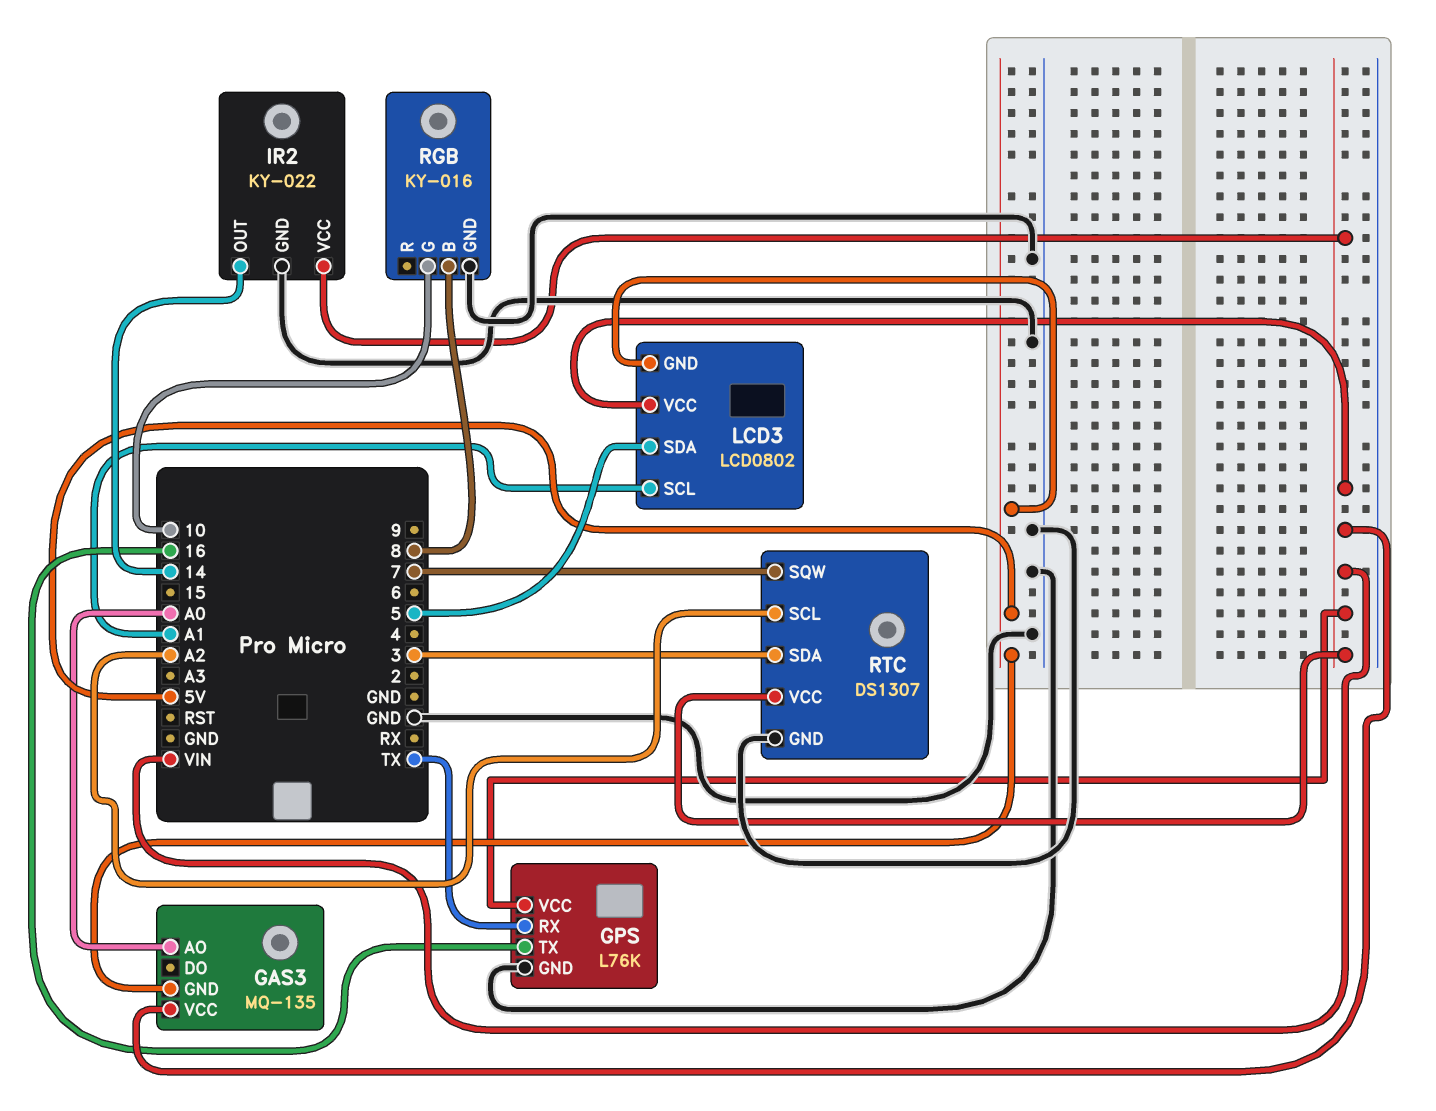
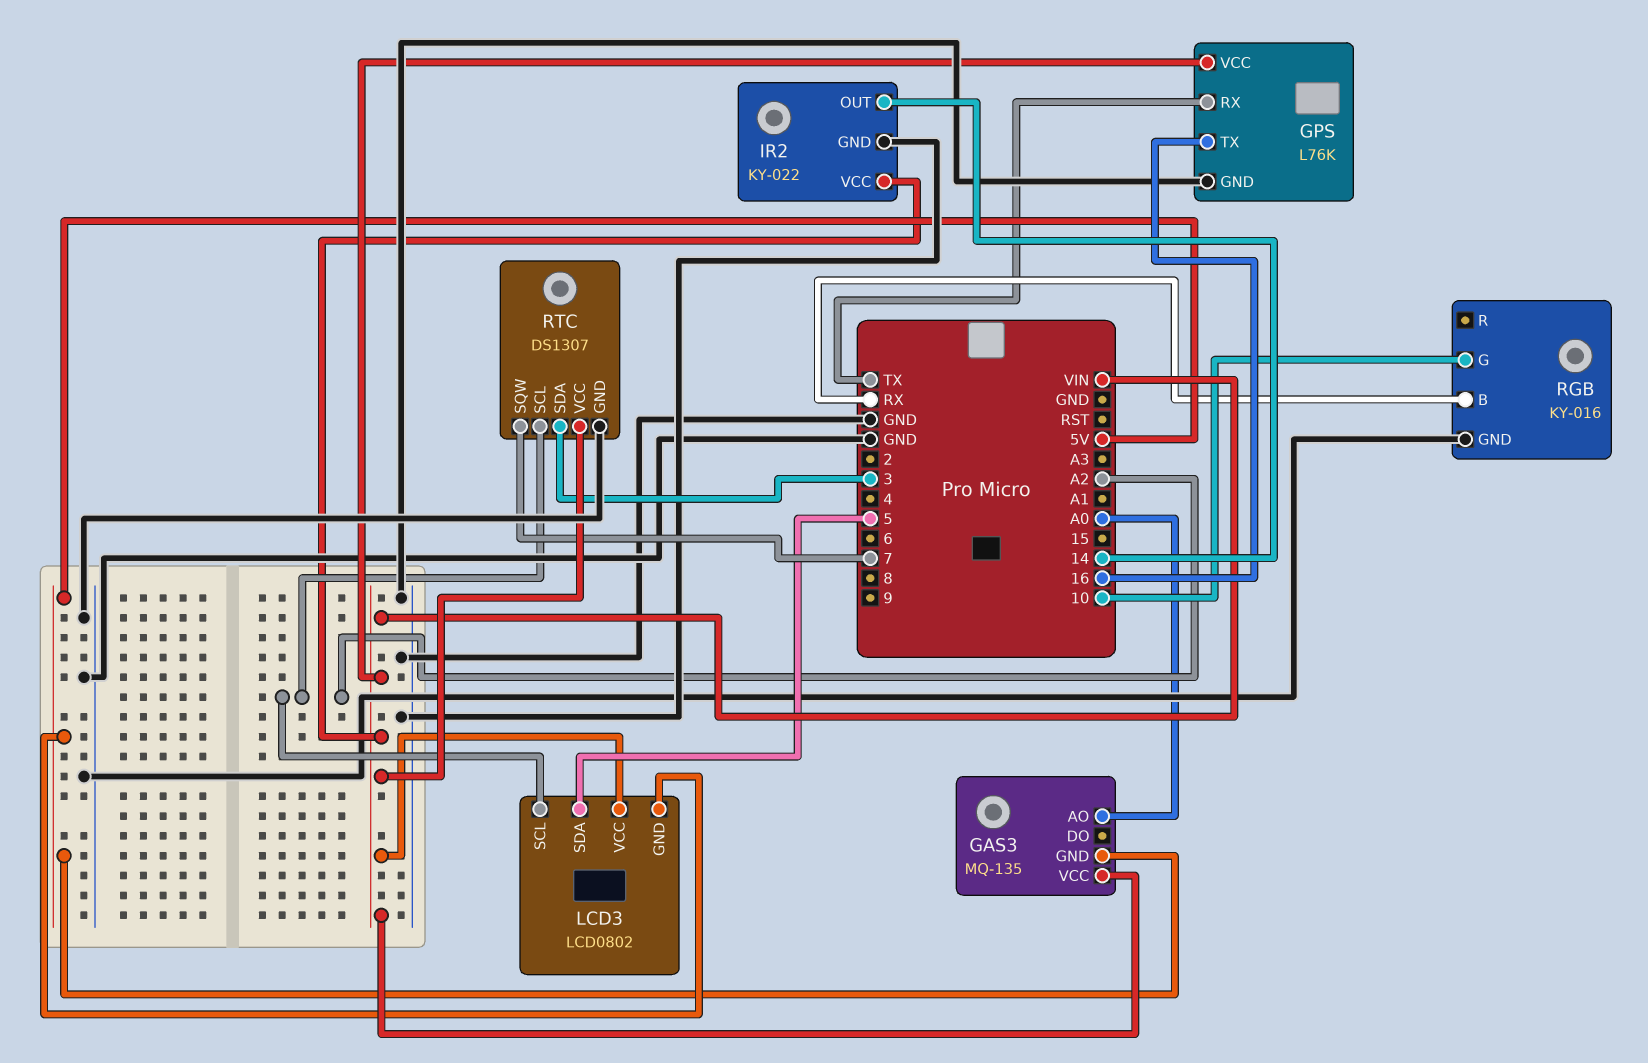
LCD3 pin SCL: A1 -> A2
RGB pin B: 8 -> RX

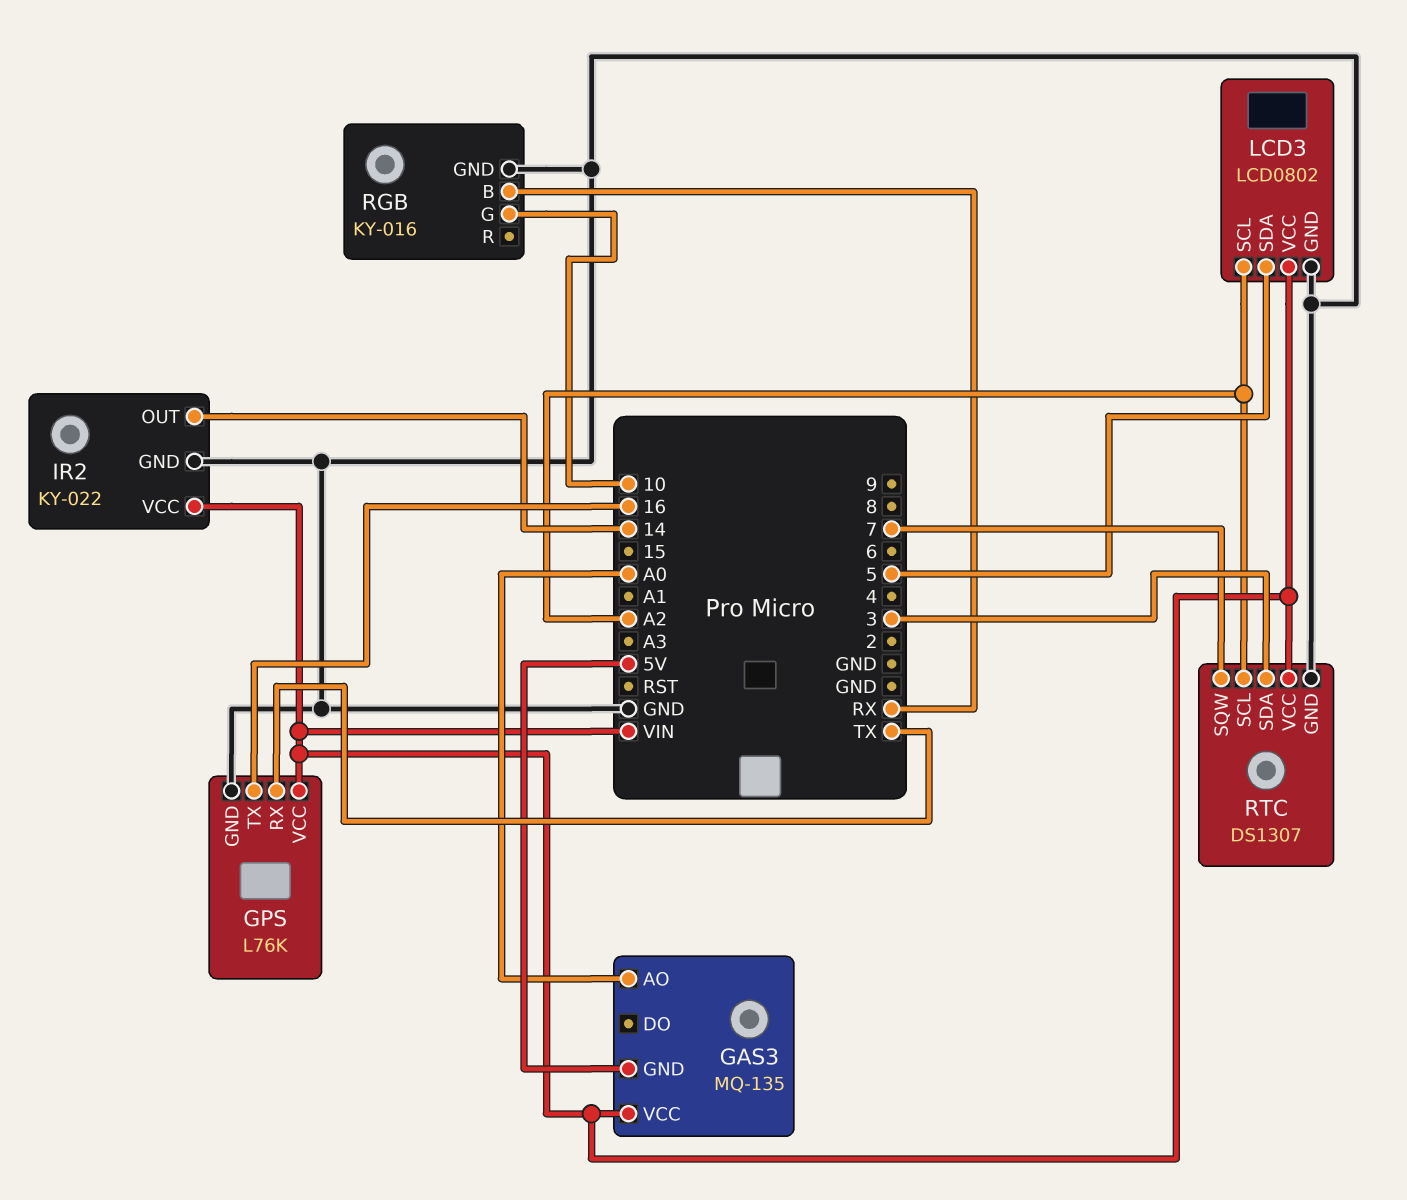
LCD3 pin GND: 5V -> GND

